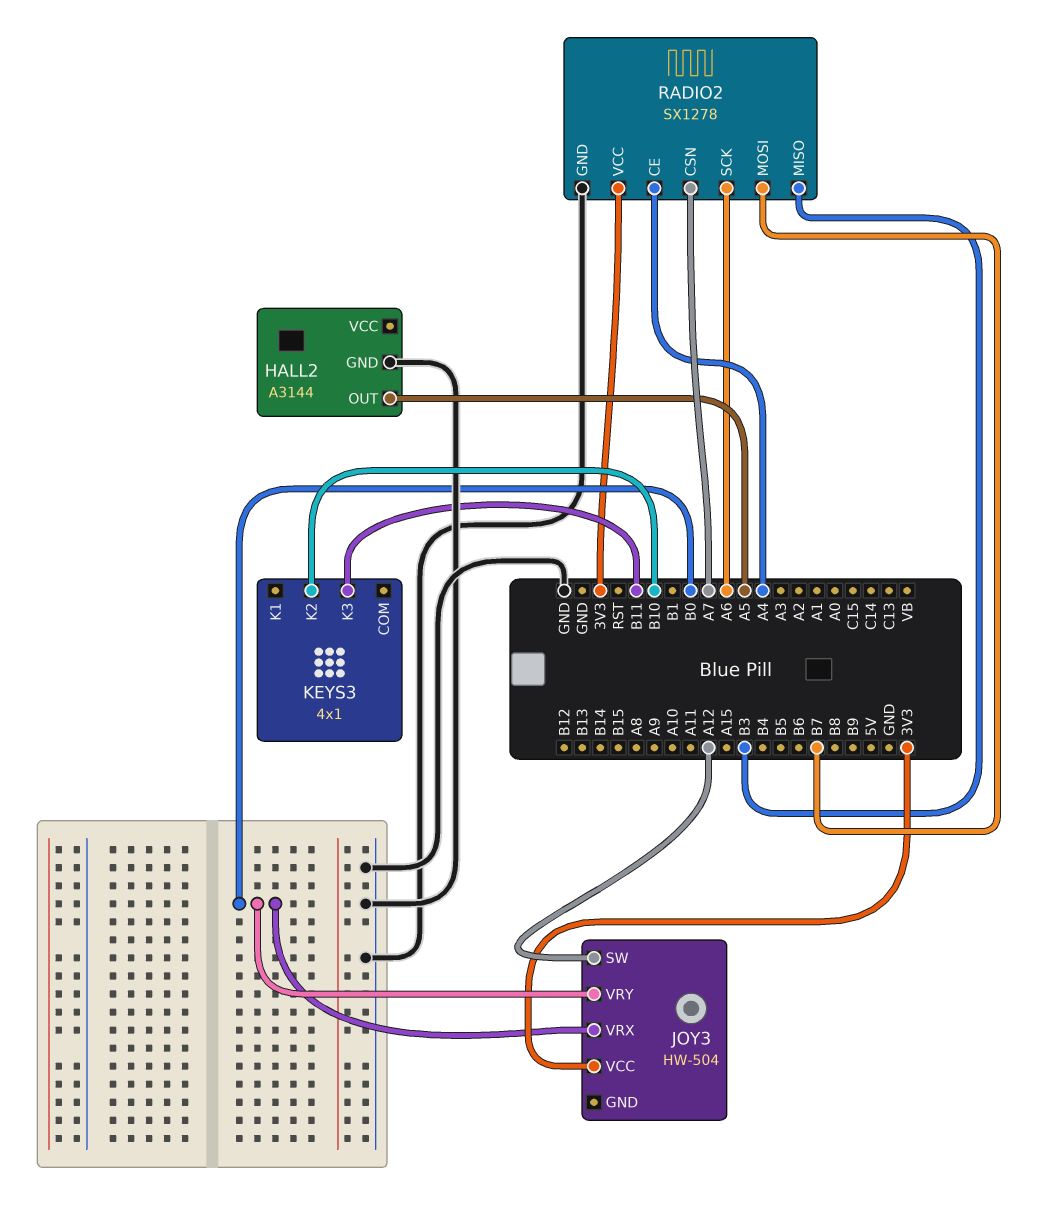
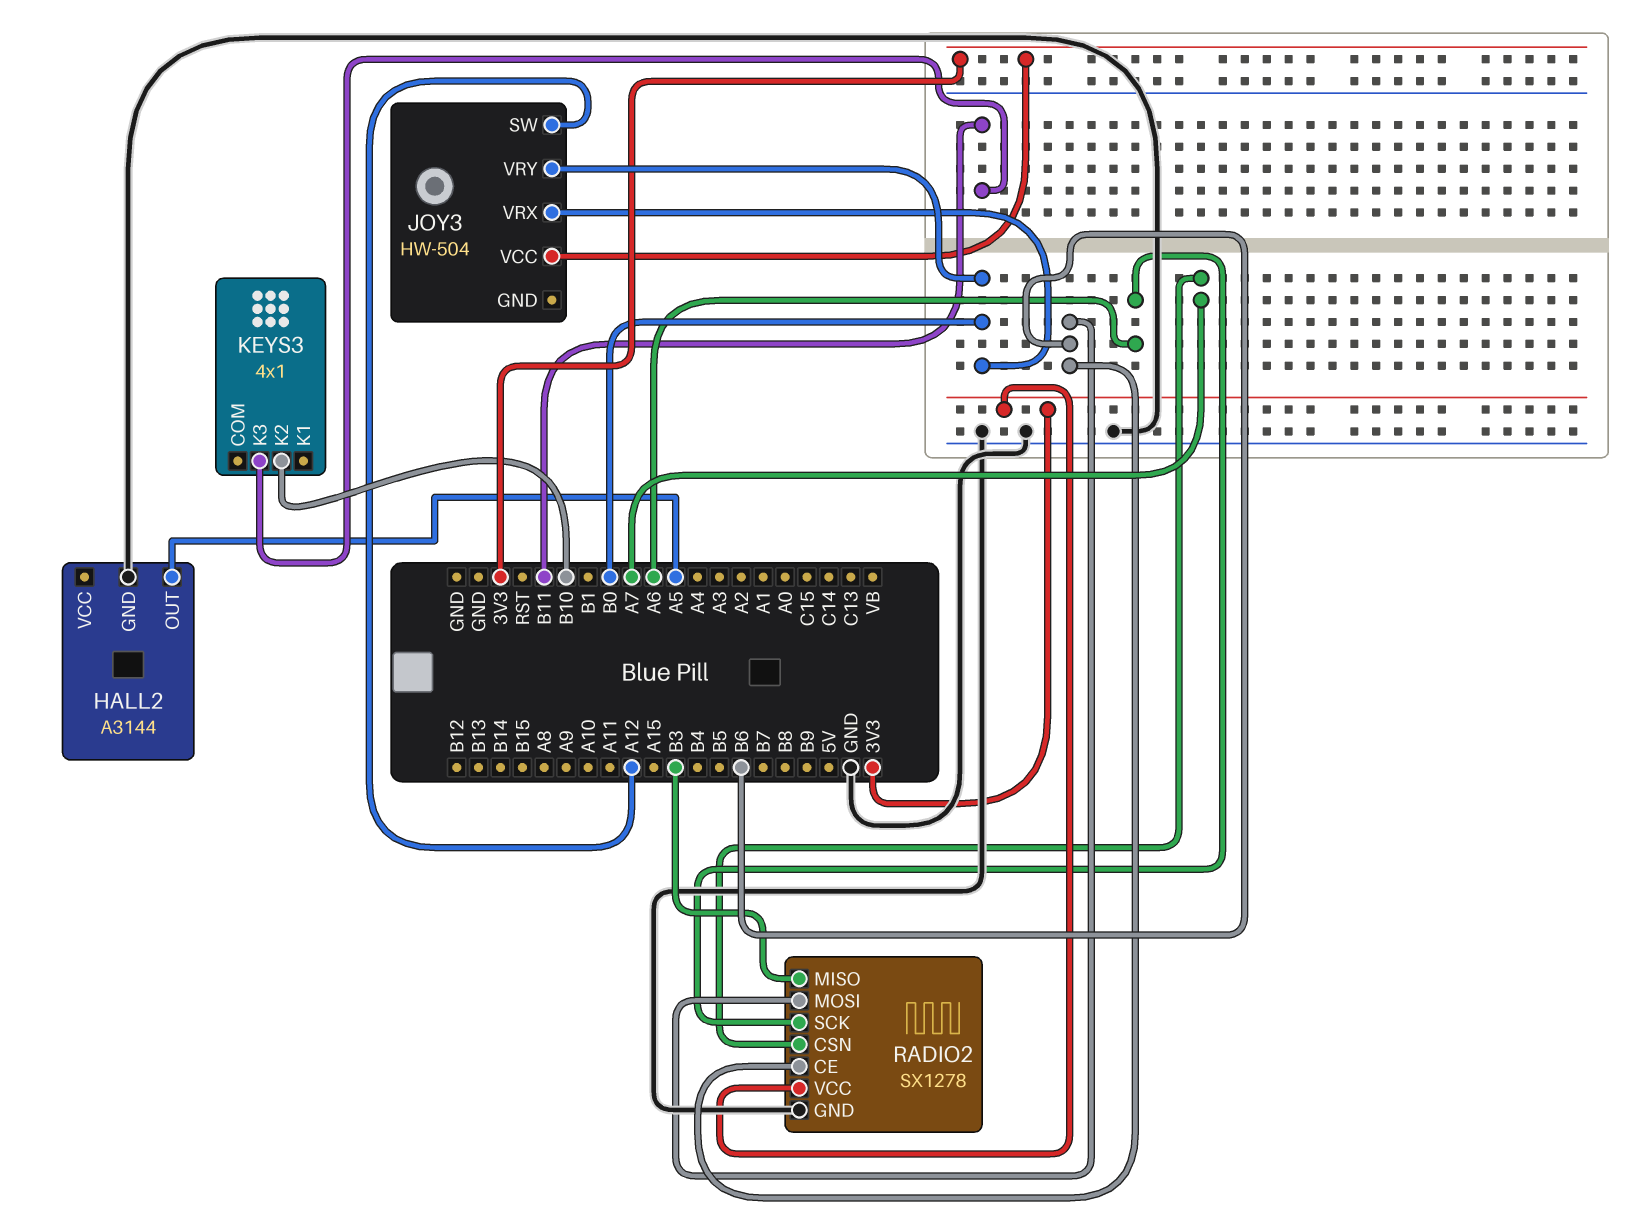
RADIO2 pin CE: A4 -> B6
RADIO2 pin MOSI: B7 -> B6

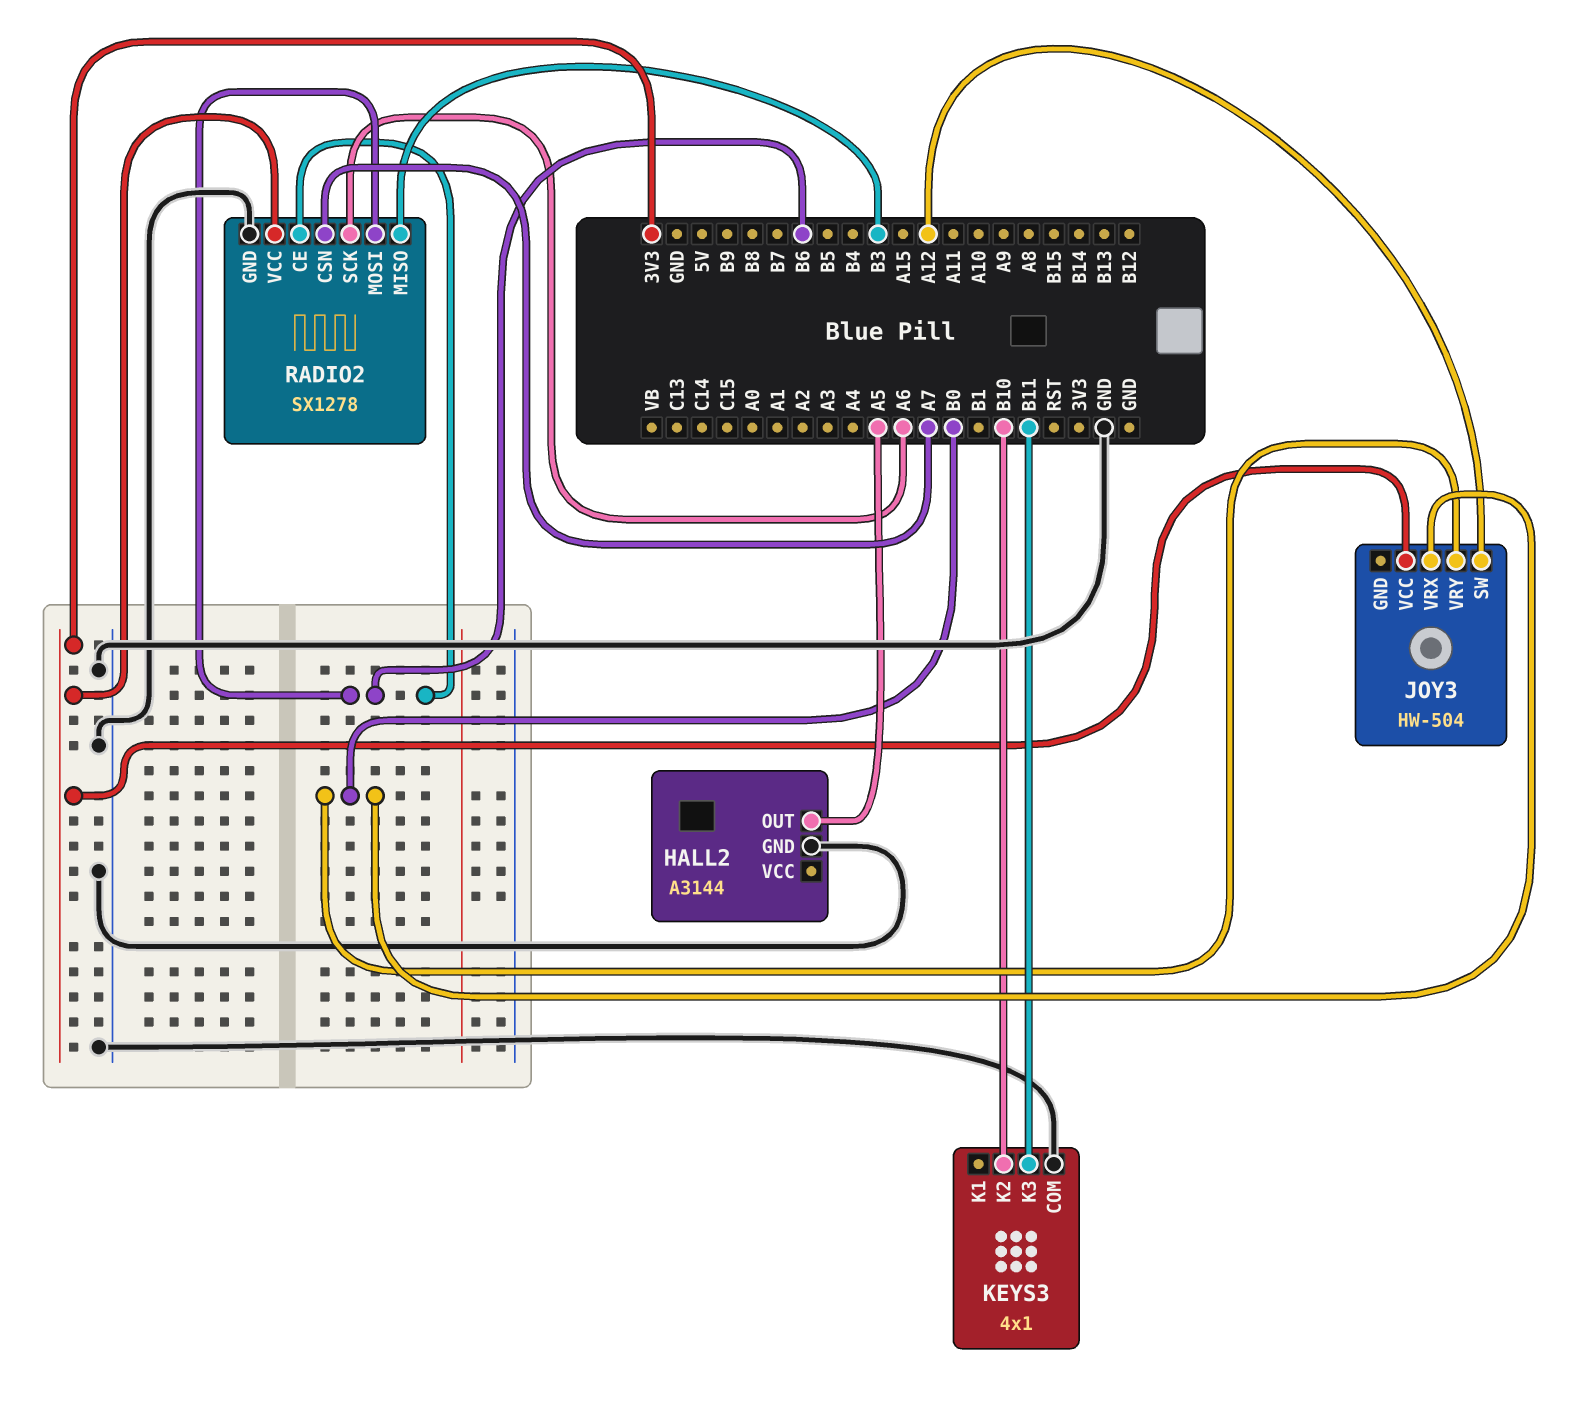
KEYS3 pin COM: none -> GND

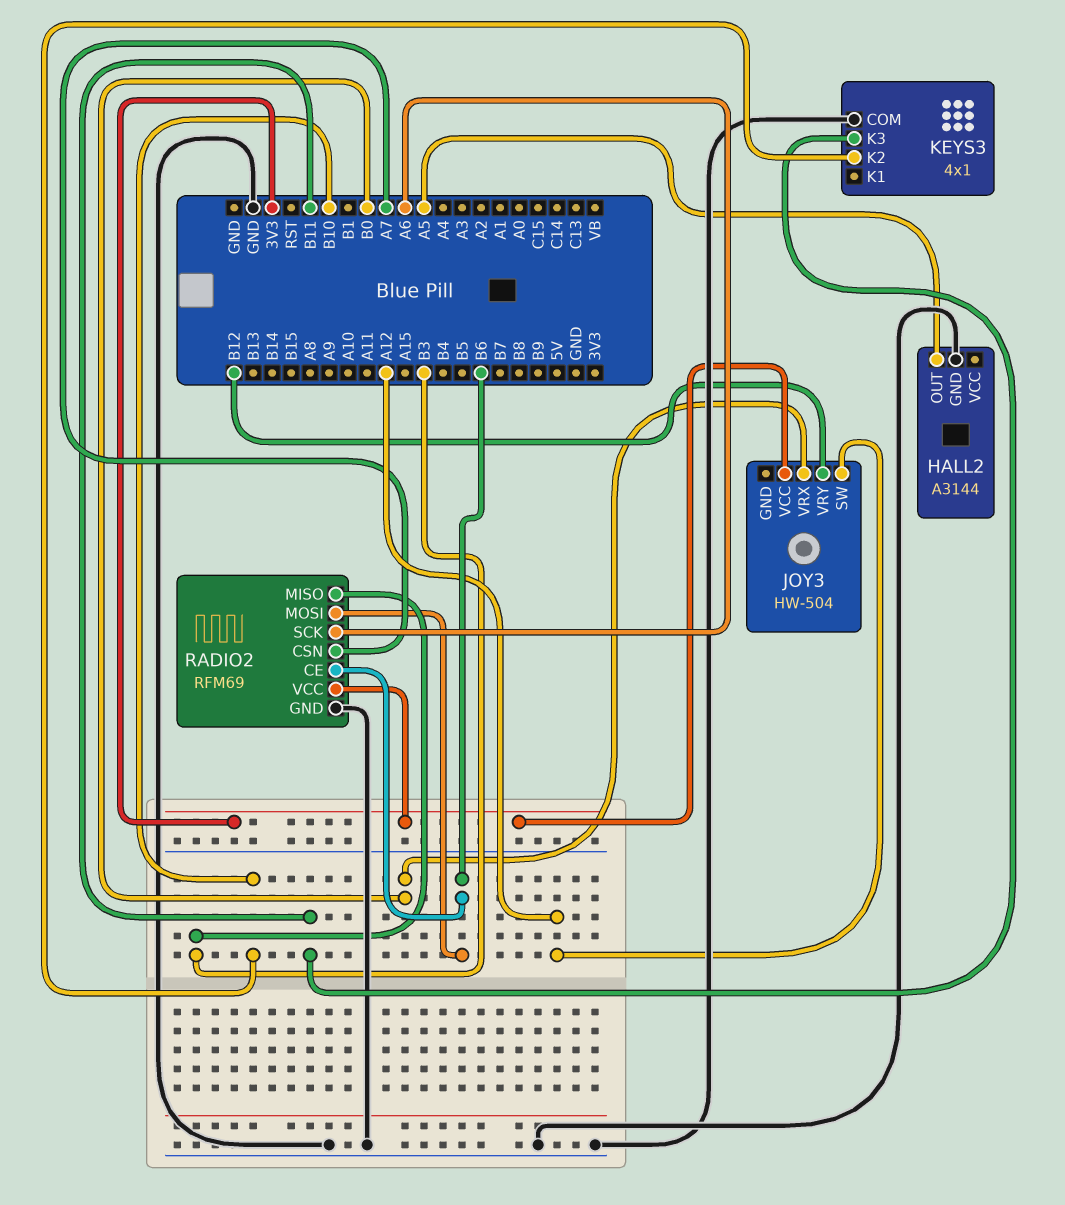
JOY3 pin VRY: B0 -> B12
RADIO2: SX1278 -> RFM69

